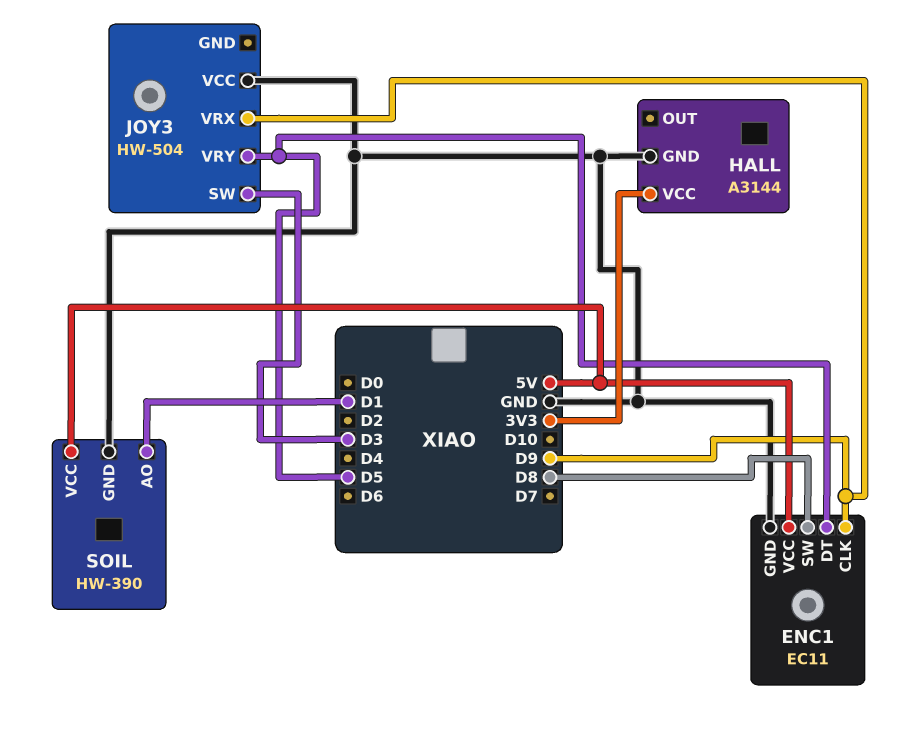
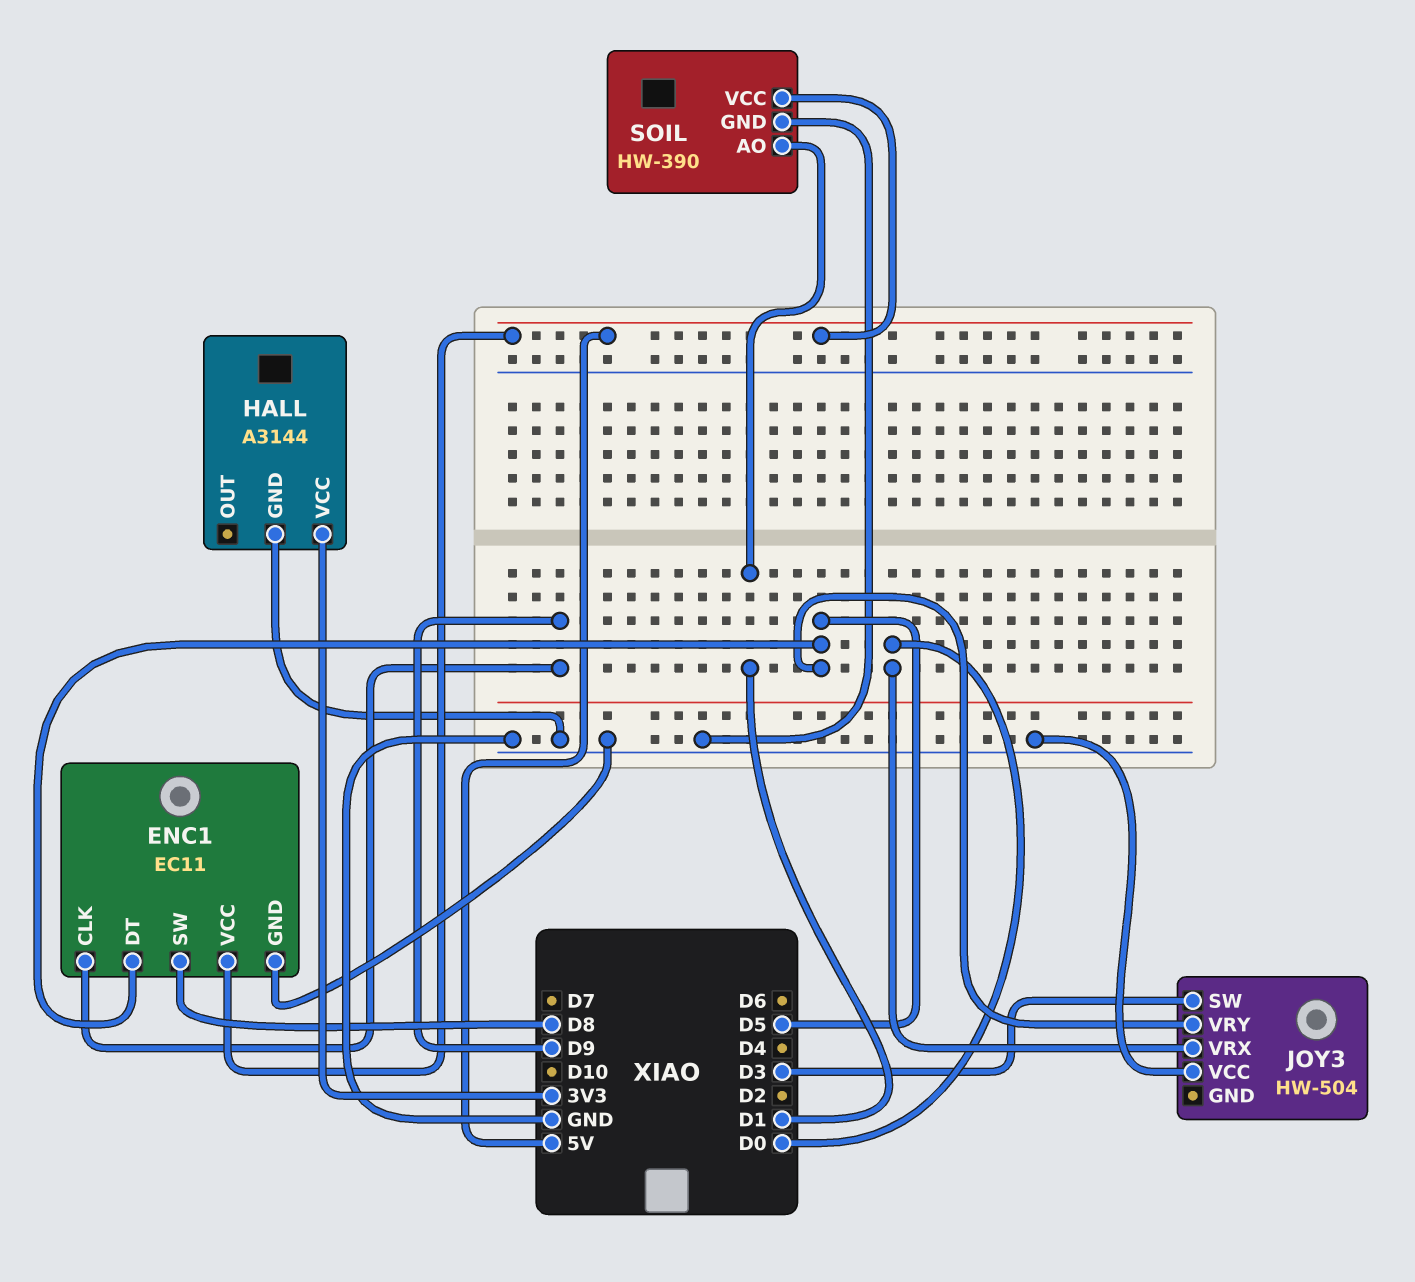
JOY3 pin VRX: D9 -> D0

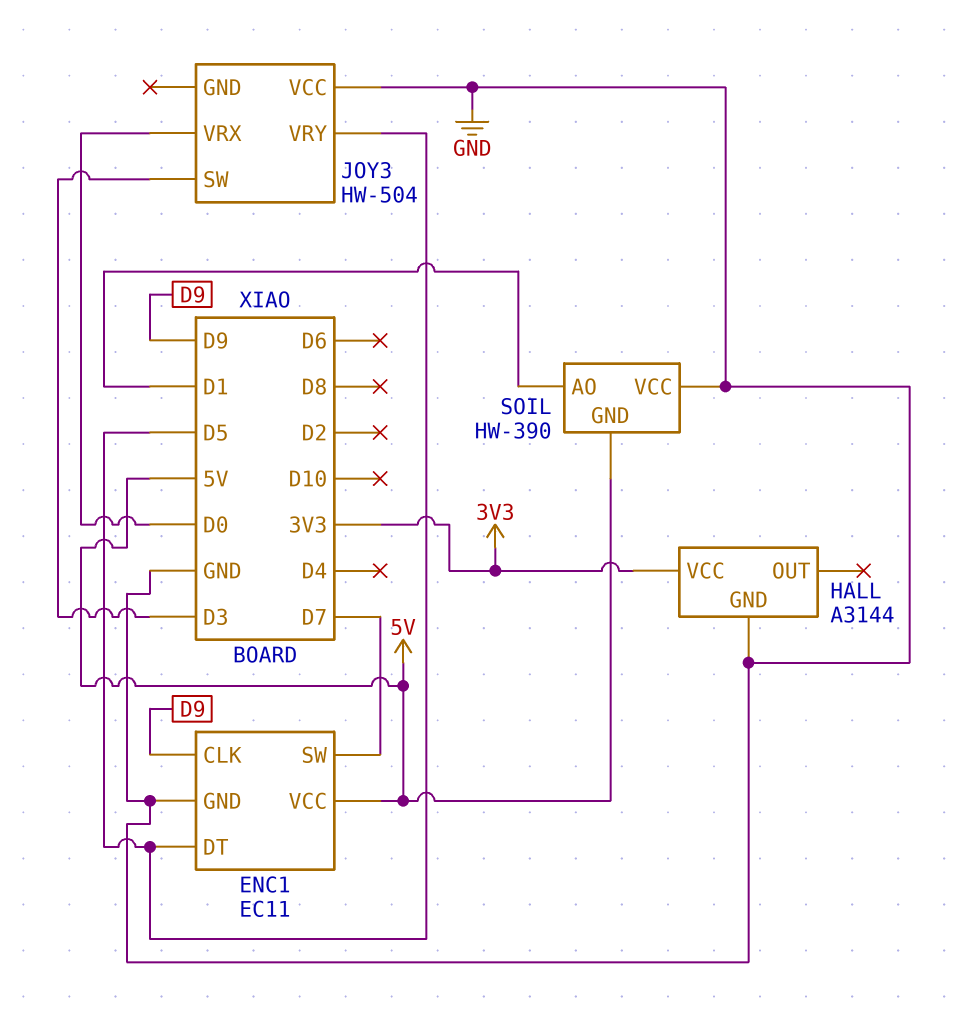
ENC1 pin SW: D8 -> D7
SOIL pin GND: GND -> 5V
SOIL pin VCC: 5V -> GND

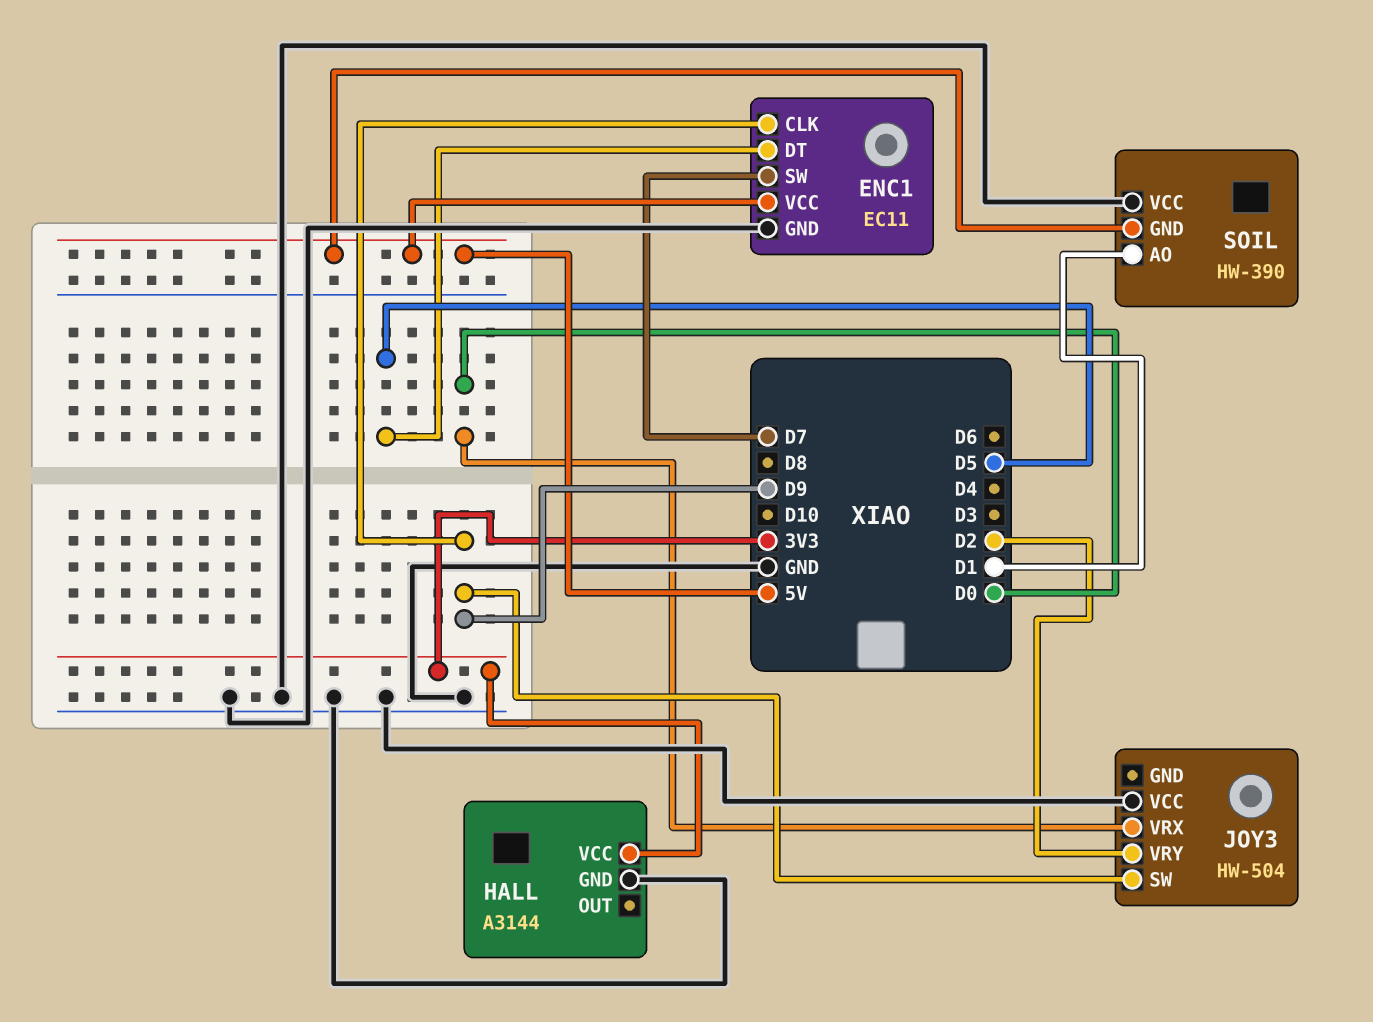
JOY3 pin SW: D3 -> D9
JOY3 pin VRY: D5 -> D2

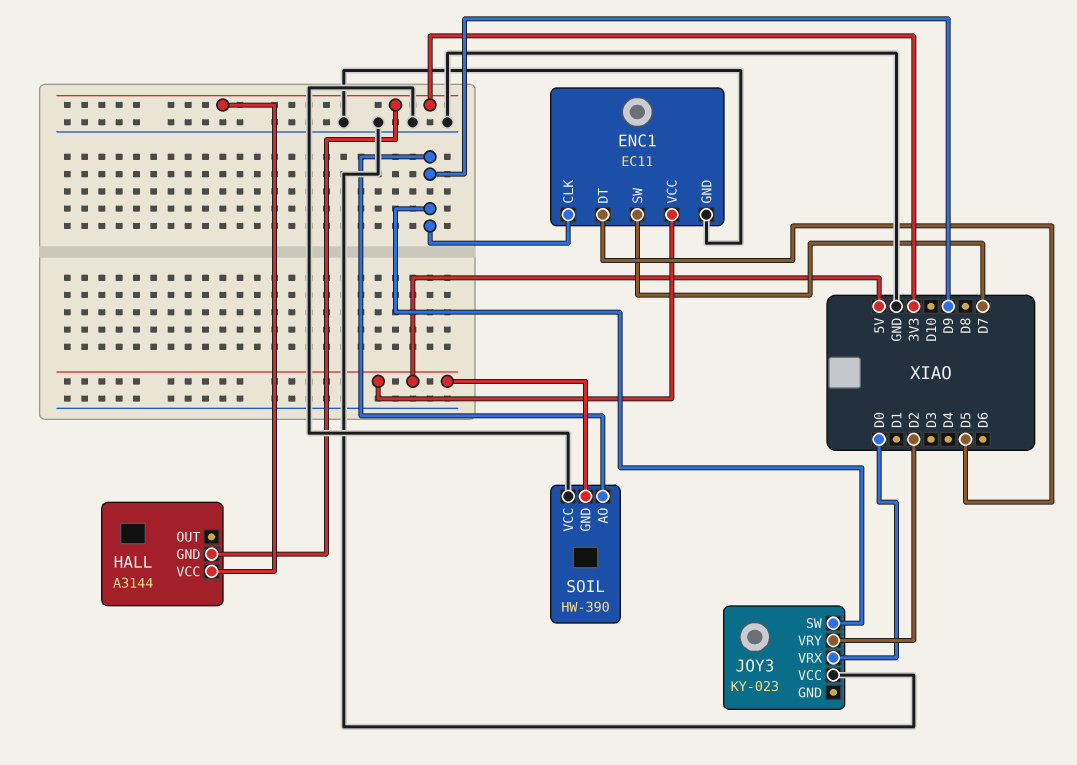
HALL pin GND: GND -> 3V3
JOY3: HW-504 -> KY-023
SOIL pin AO: D1 -> D9

